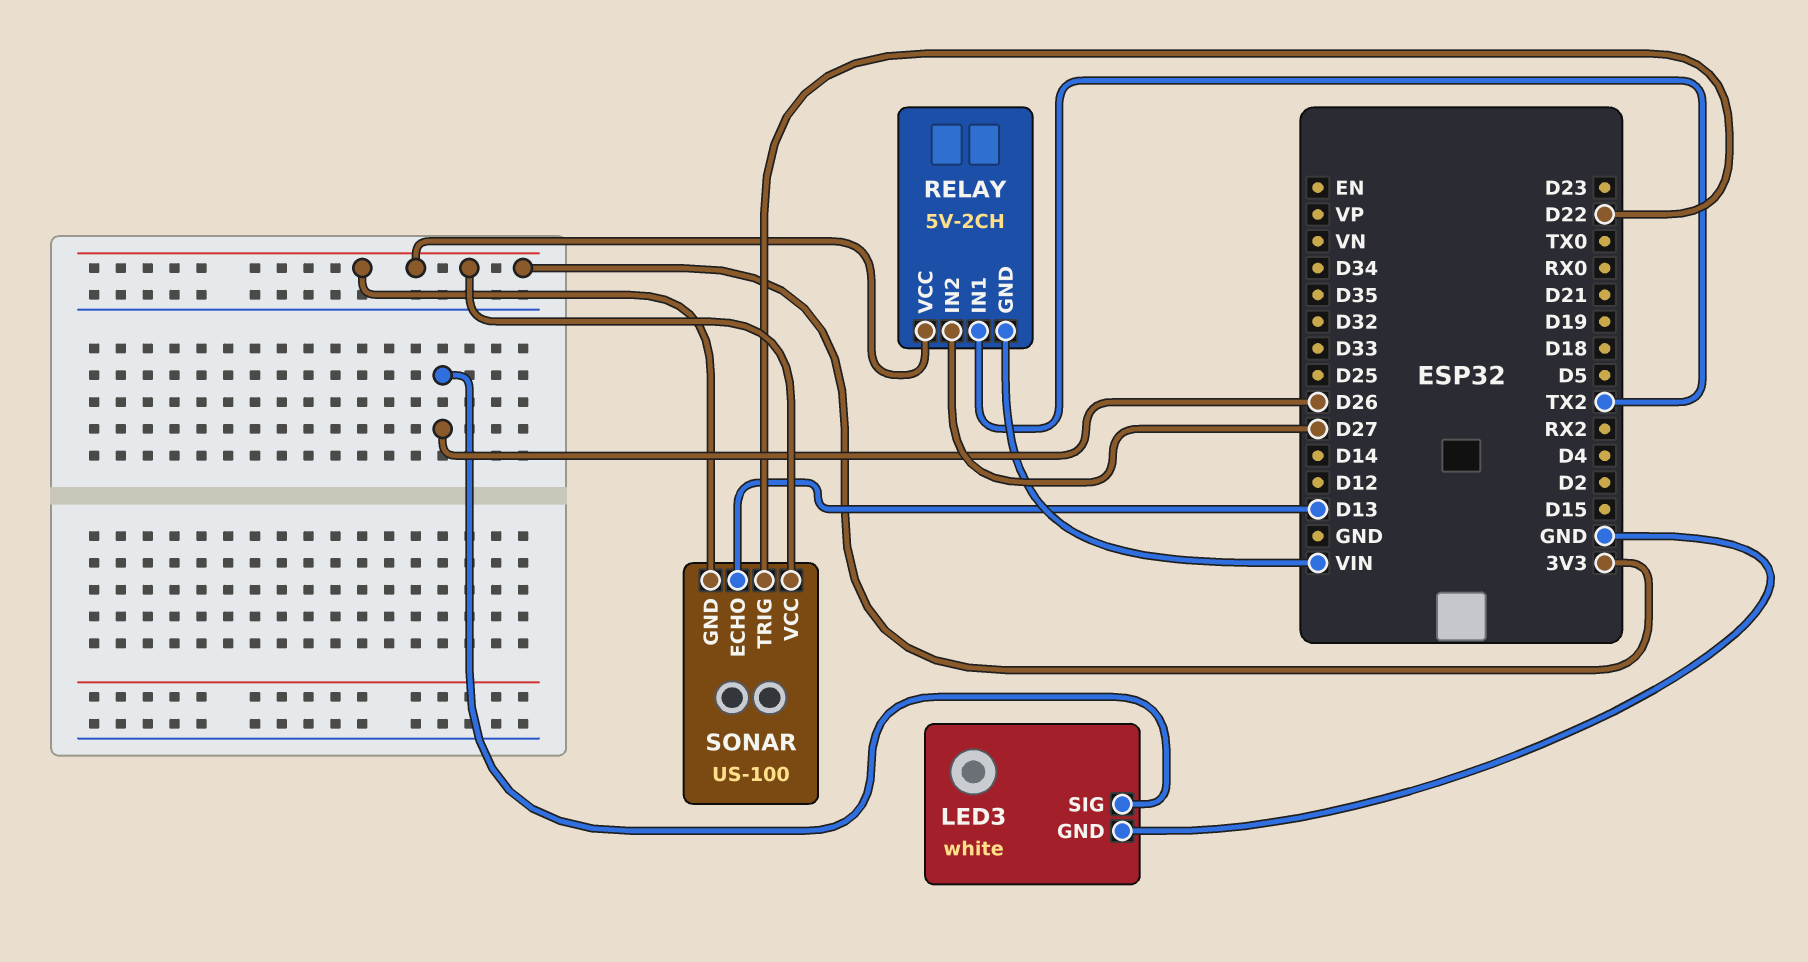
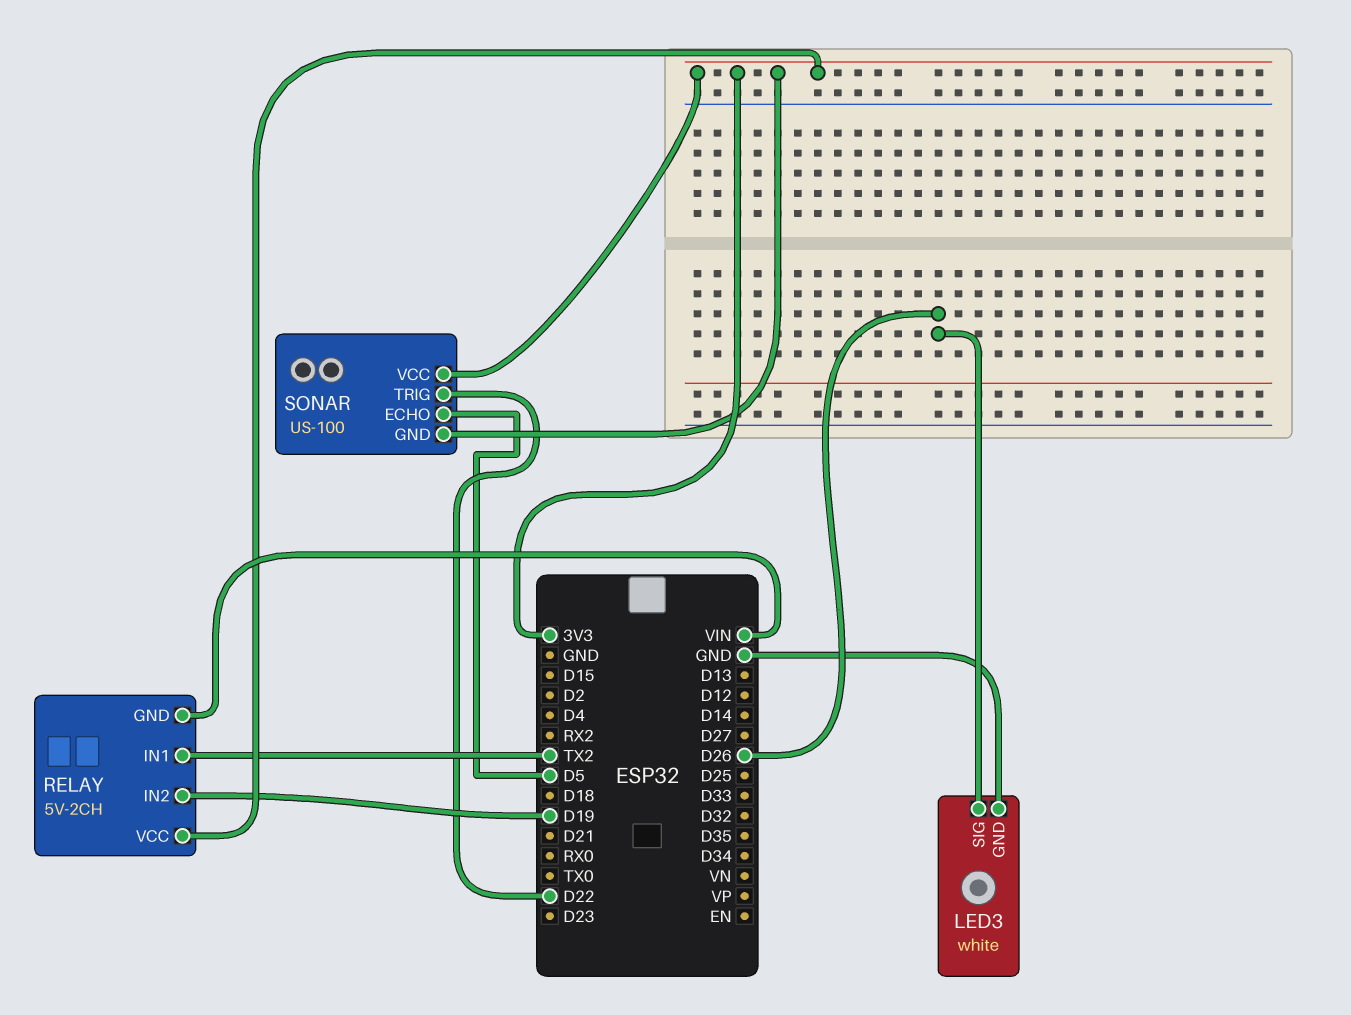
RELAY pin IN2: D27 -> D19
SONAR pin ECHO: D13 -> D5

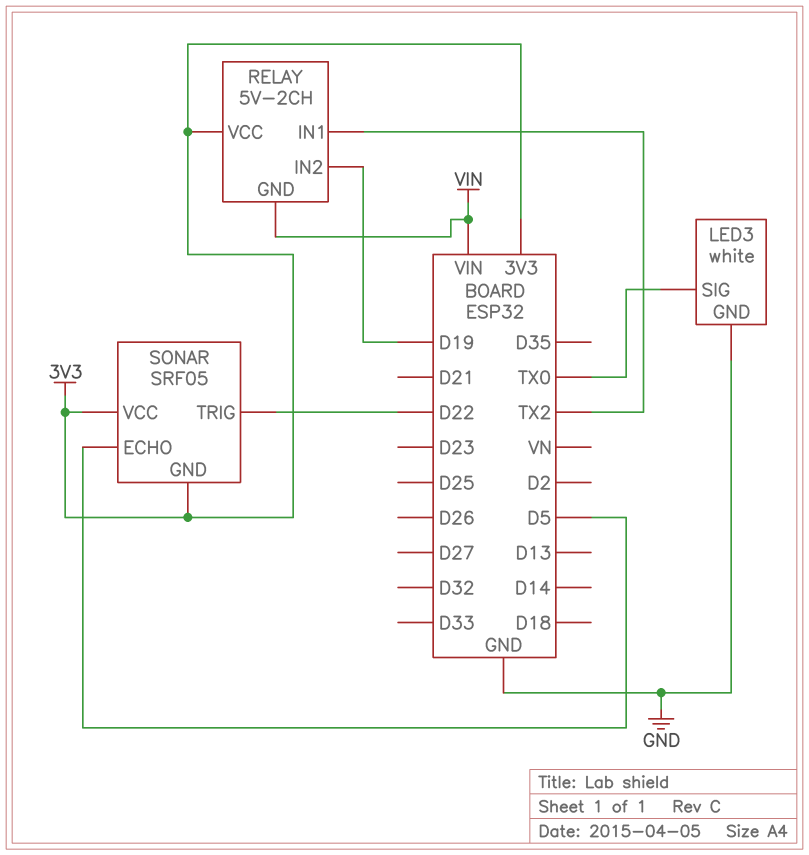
LED3 pin SIG: D26 -> TX0
SONAR: US-100 -> SRF05

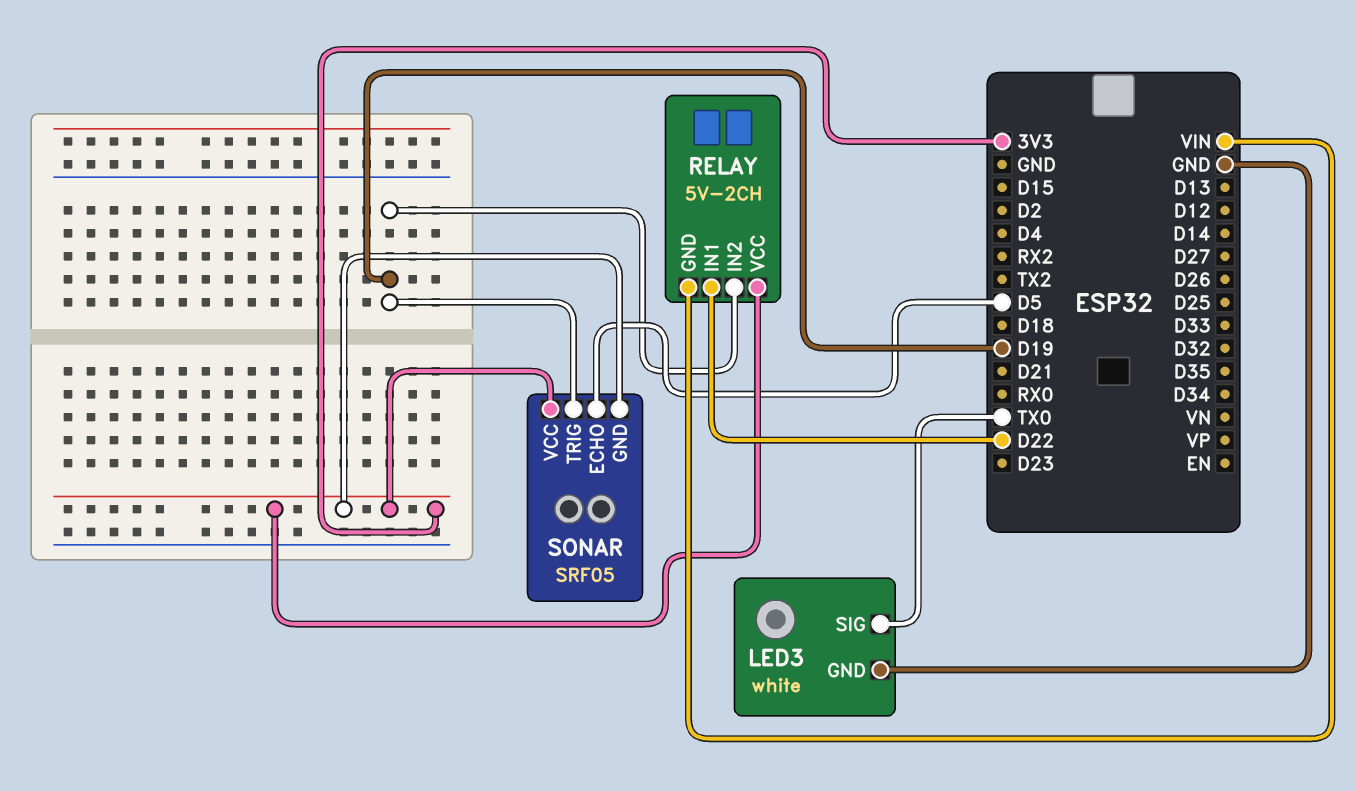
RELAY pin IN1: TX2 -> D22
SONAR pin TRIG: D22 -> D19

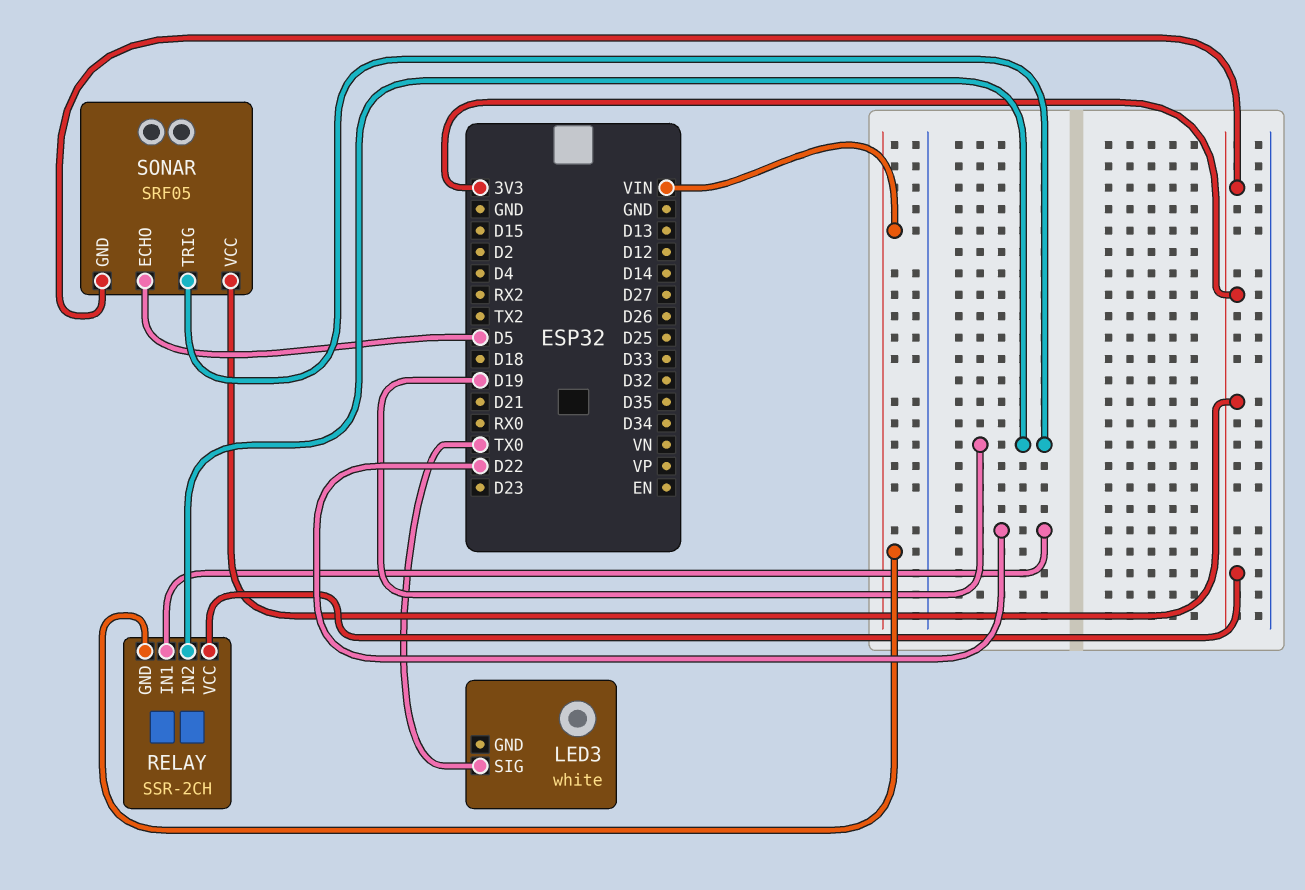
LED3 pin GND: GND -> none
RELAY: 5V-2CH -> SSR-2CH

